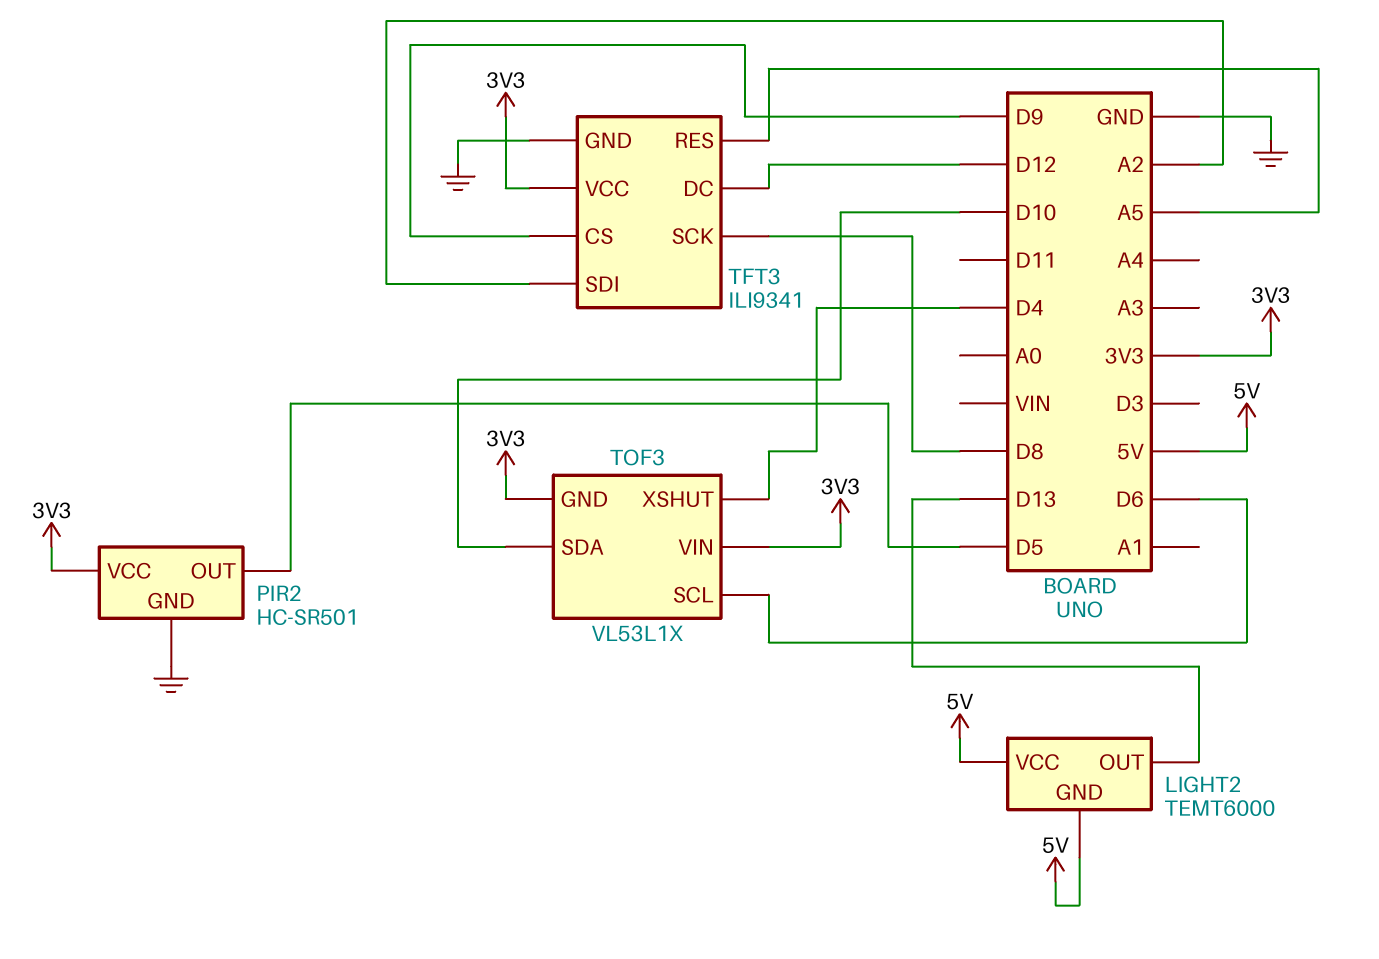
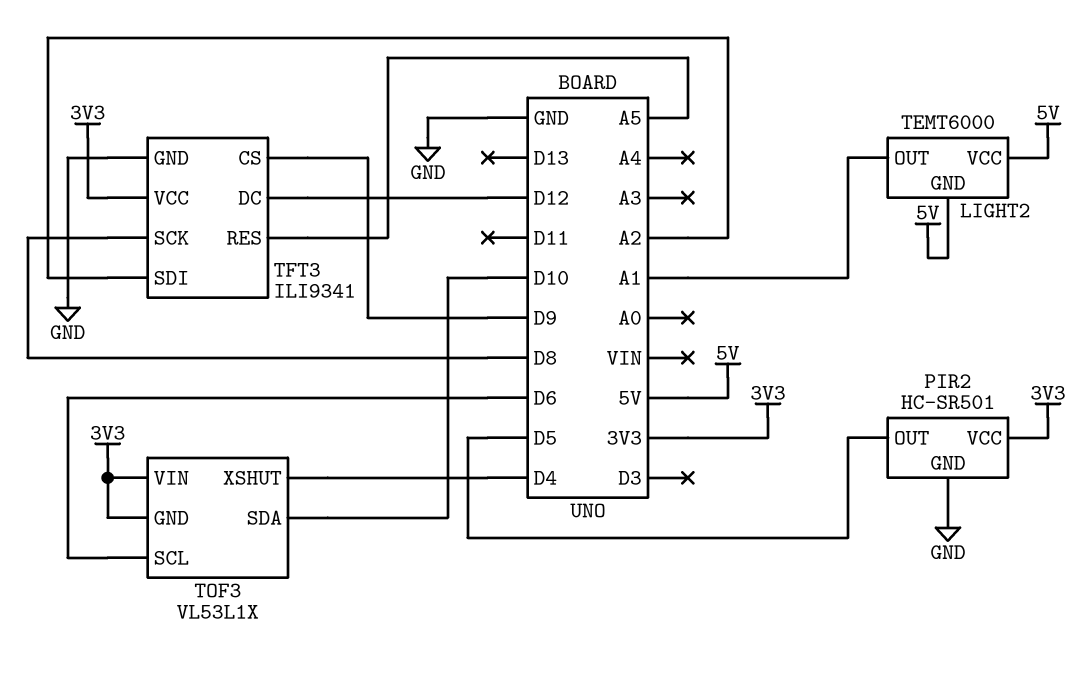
LIGHT2 pin OUT: D13 -> A1

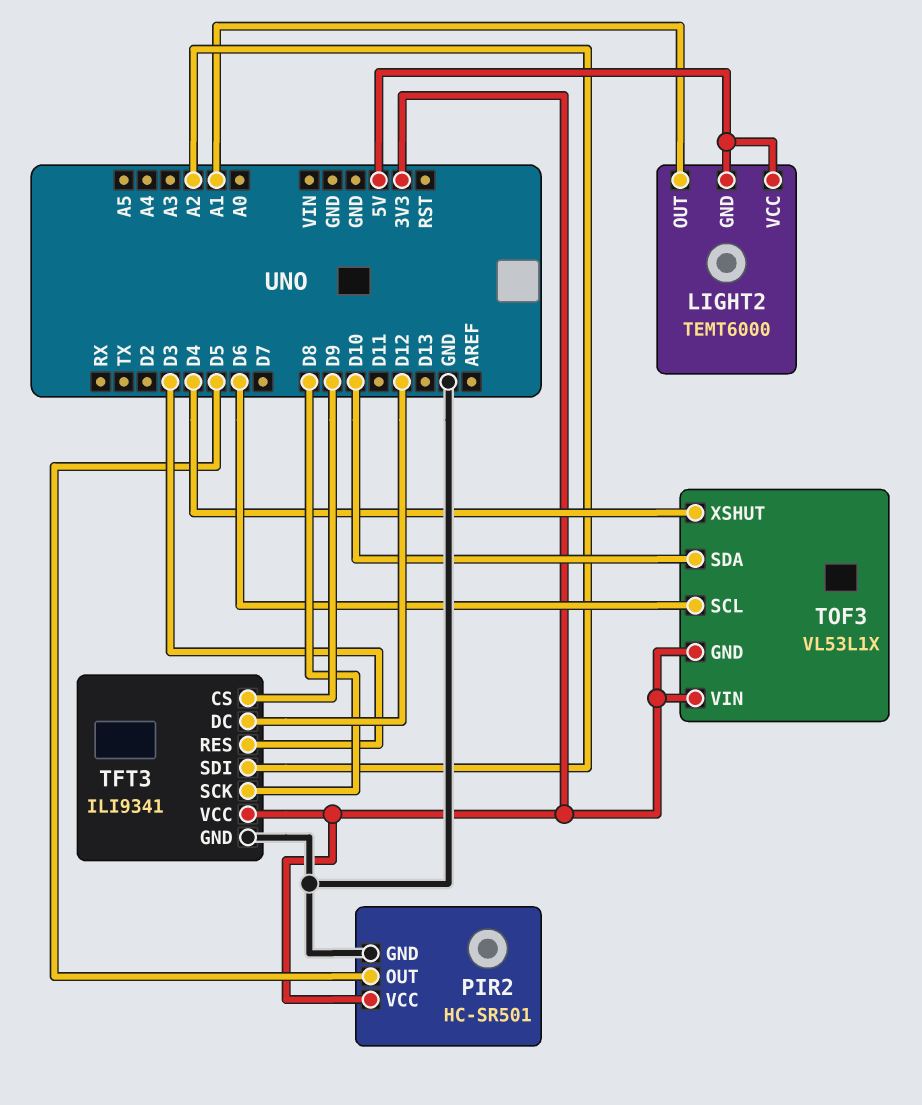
TFT3 pin RES: A5 -> D3

